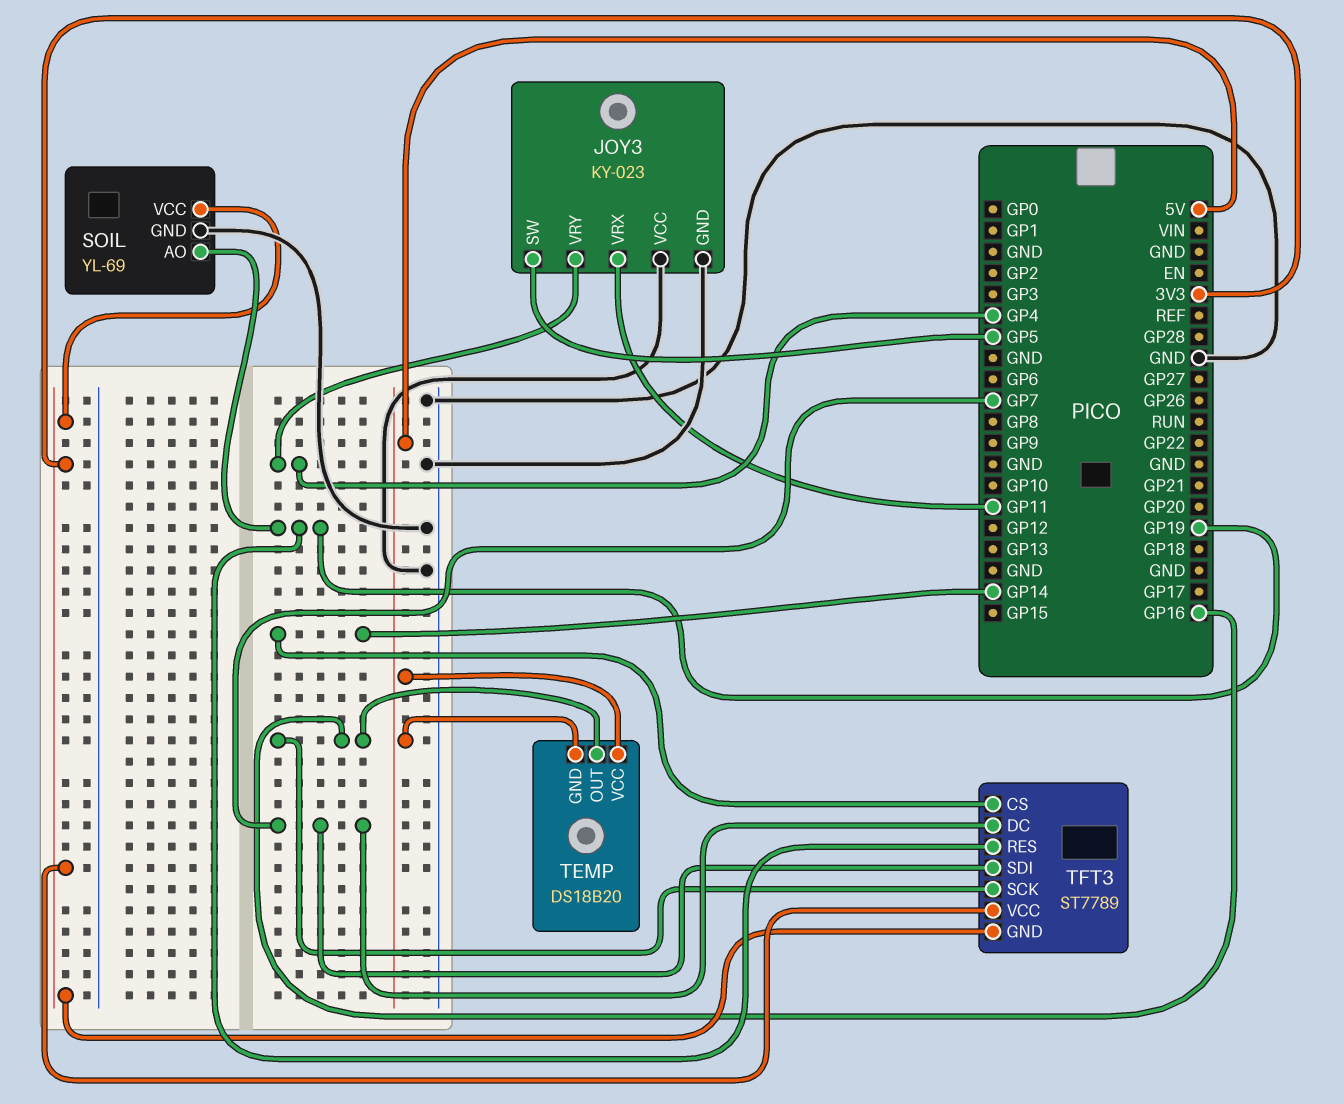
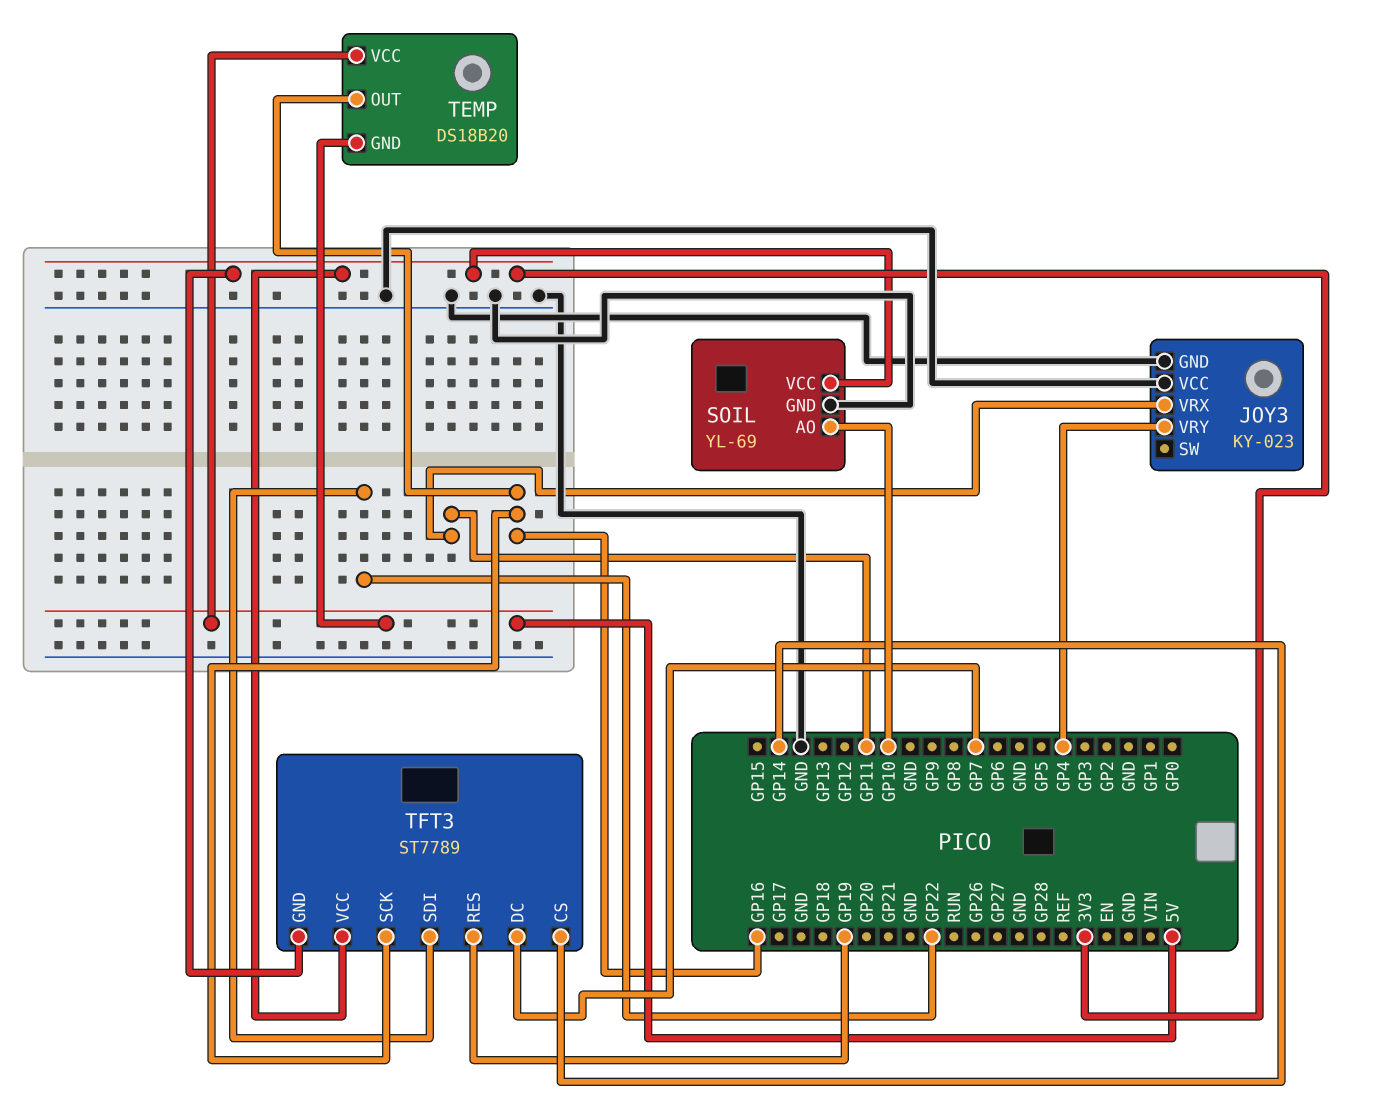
JOY3 pin SW: GP5 -> none
SOIL pin AO: GP19 -> GP10
TFT3 pin SDI: GP7 -> GP22

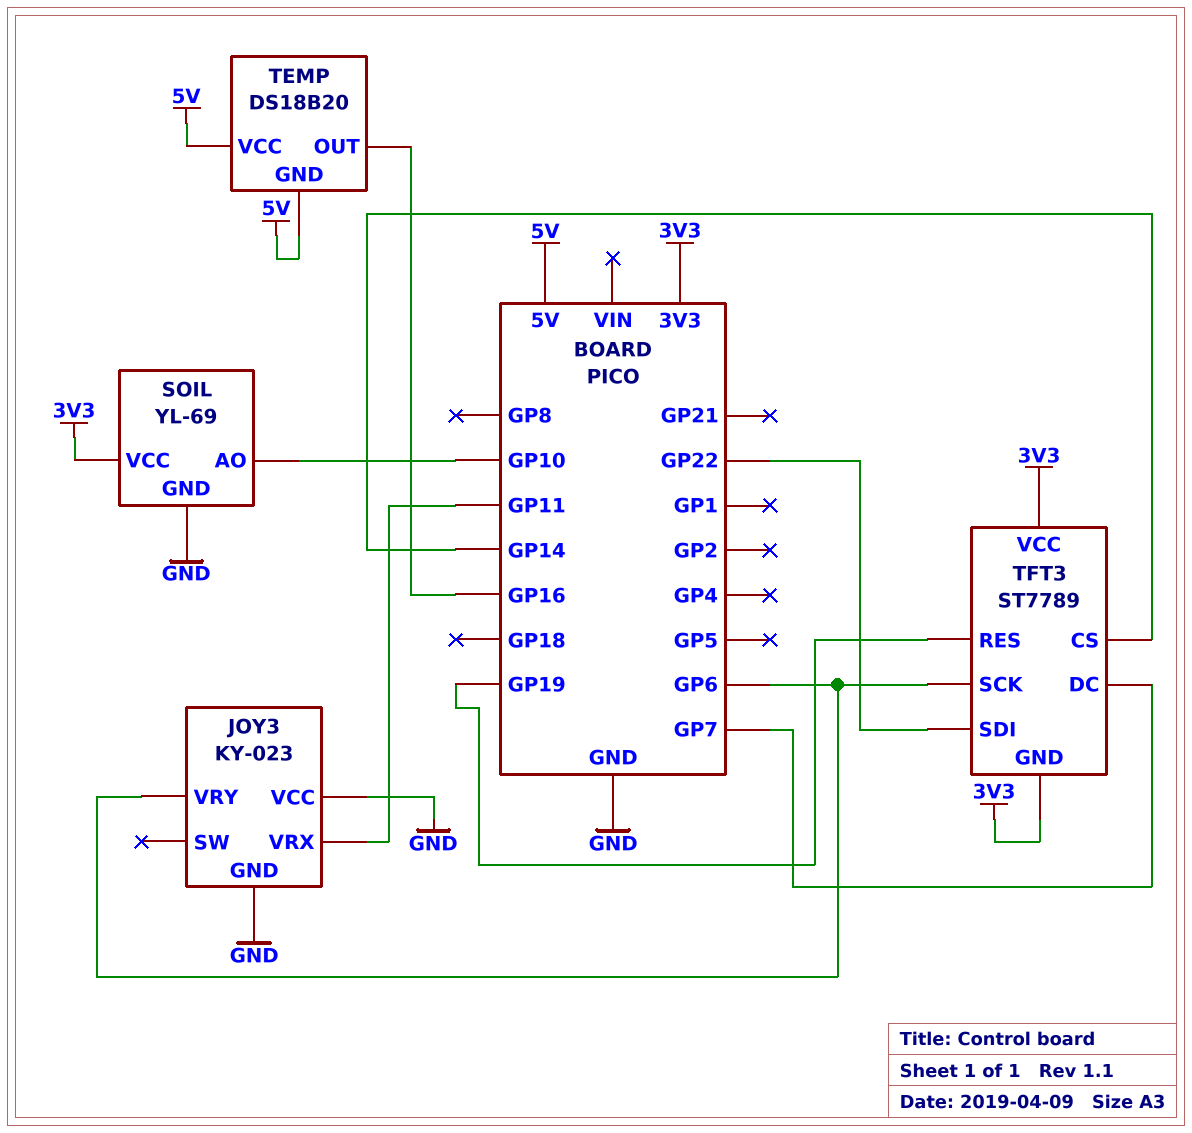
JOY3 pin VRY: GP4 -> GP6
TFT3 pin SCK: GP16 -> GP6

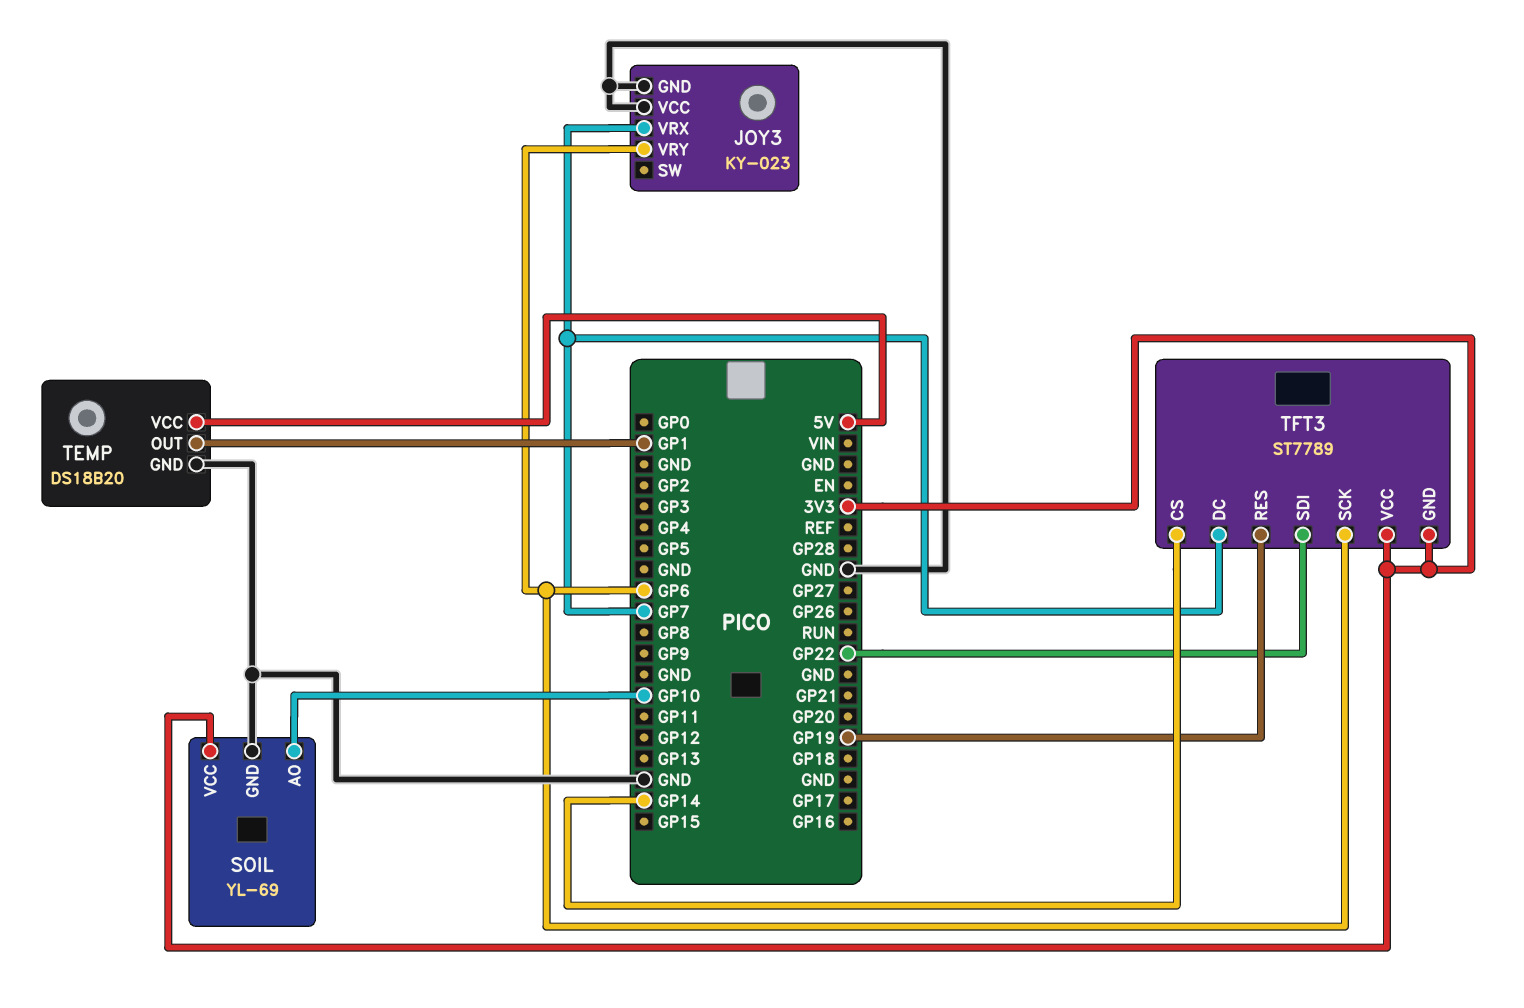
JOY3 pin VRX: GP11 -> GP7
TEMP pin GND: 5V -> GND
TEMP pin OUT: GP16 -> GP1

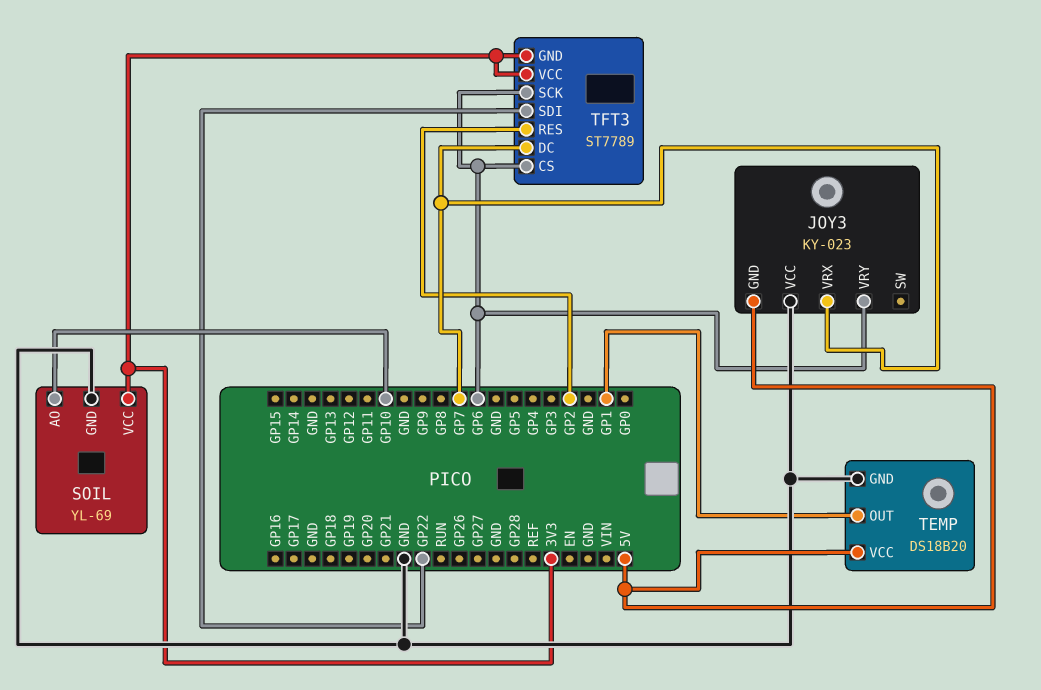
JOY3 pin GND: GND -> 5V
TFT3 pin CS: GP14 -> GP6
TFT3 pin RES: GP19 -> GP2

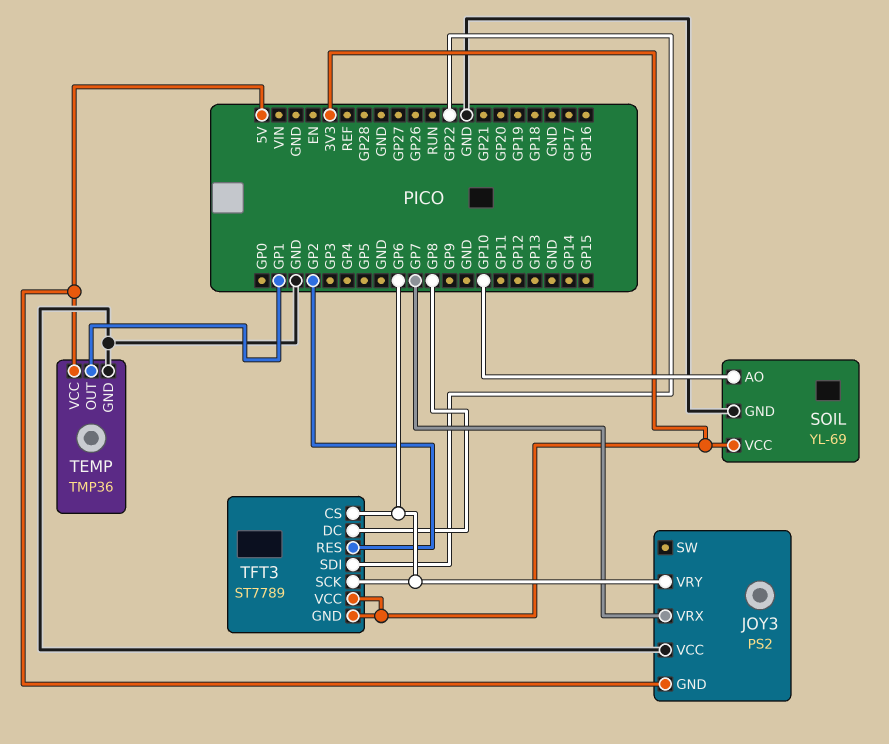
JOY3: KY-023 -> PS2
TEMP: DS18B20 -> TMP36
TFT3 pin DC: GP7 -> GP8

